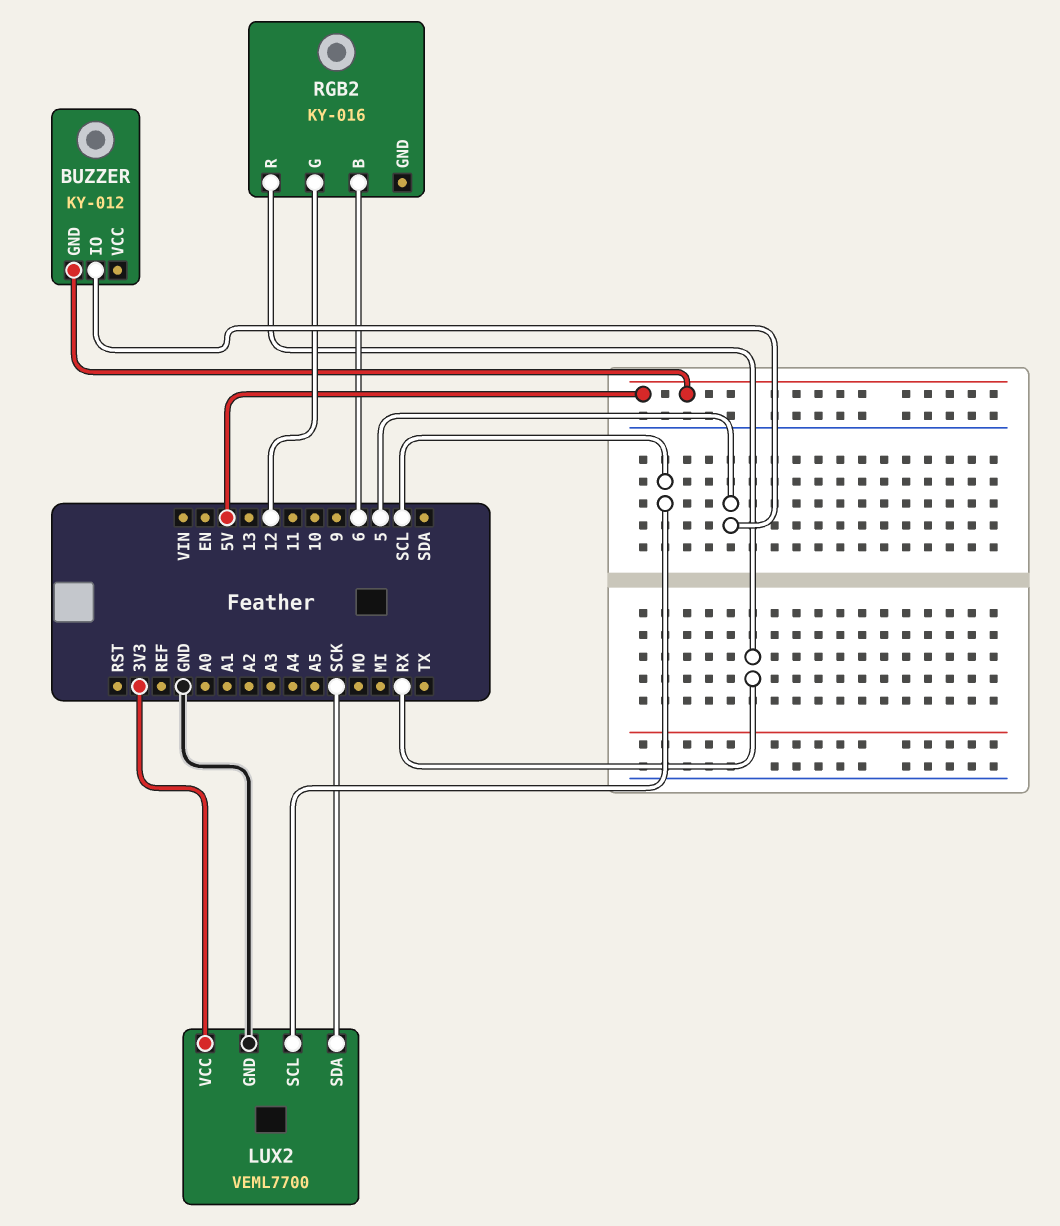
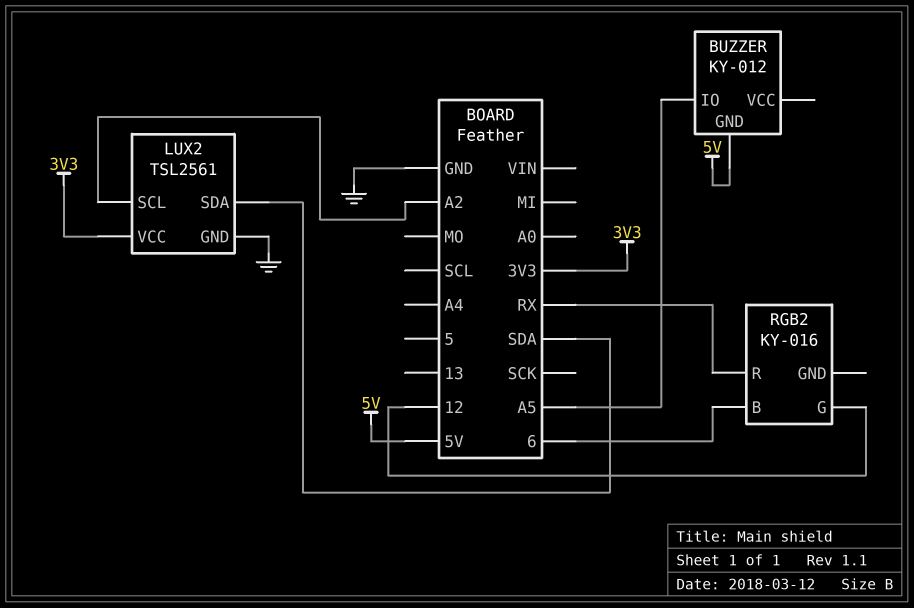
BUZZER pin IO: 5 -> A5
LUX2: VEML7700 -> TSL2561
LUX2 pin SCL: SCL -> A2
LUX2 pin SDA: SCK -> SDA

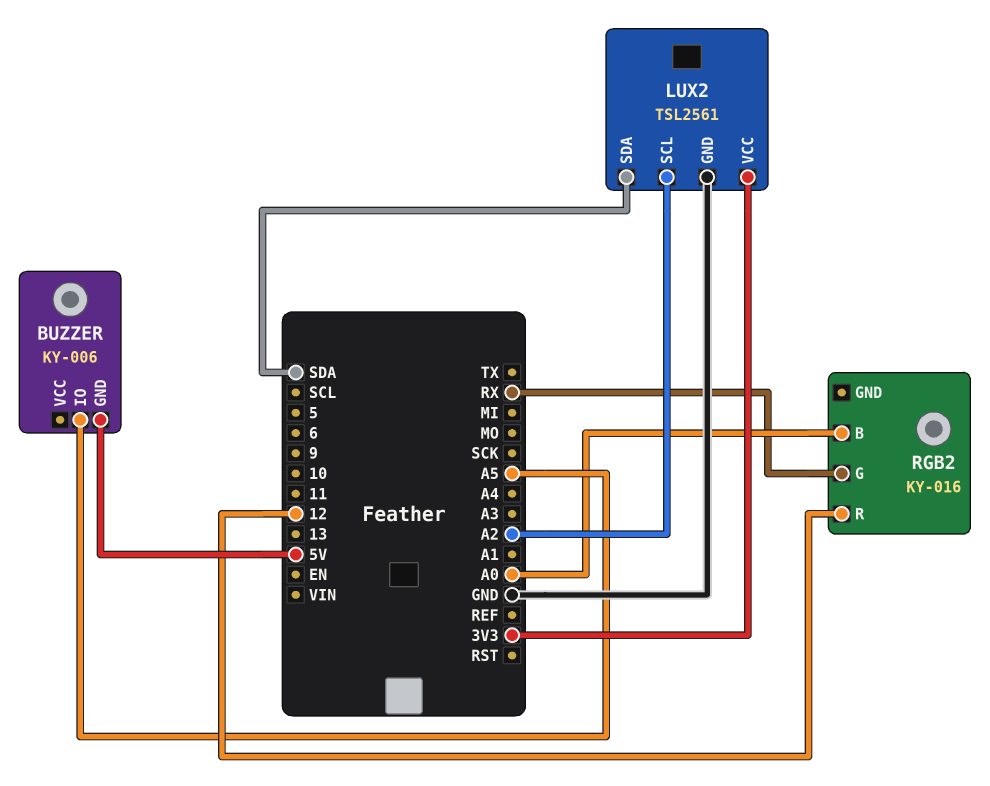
BUZZER: KY-012 -> KY-006
RGB2 pin B: 6 -> A0
RGB2 pin G: 12 -> RX
RGB2 pin R: RX -> 12

